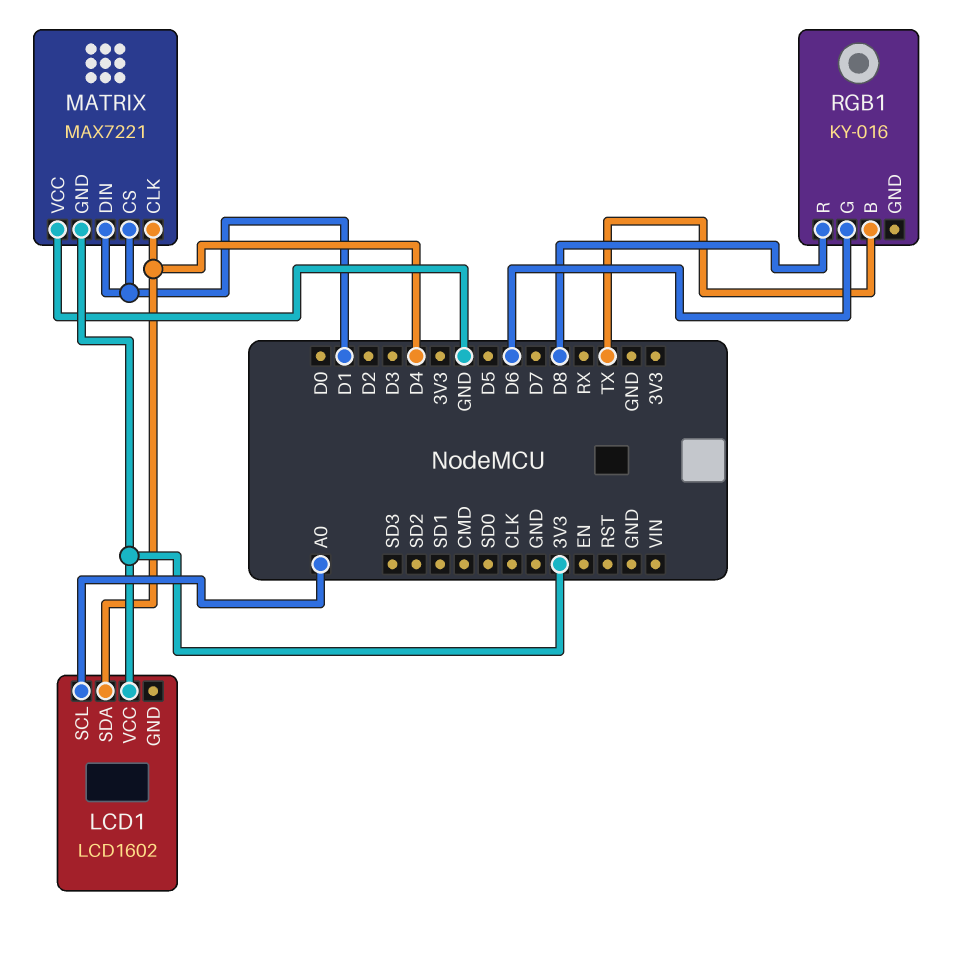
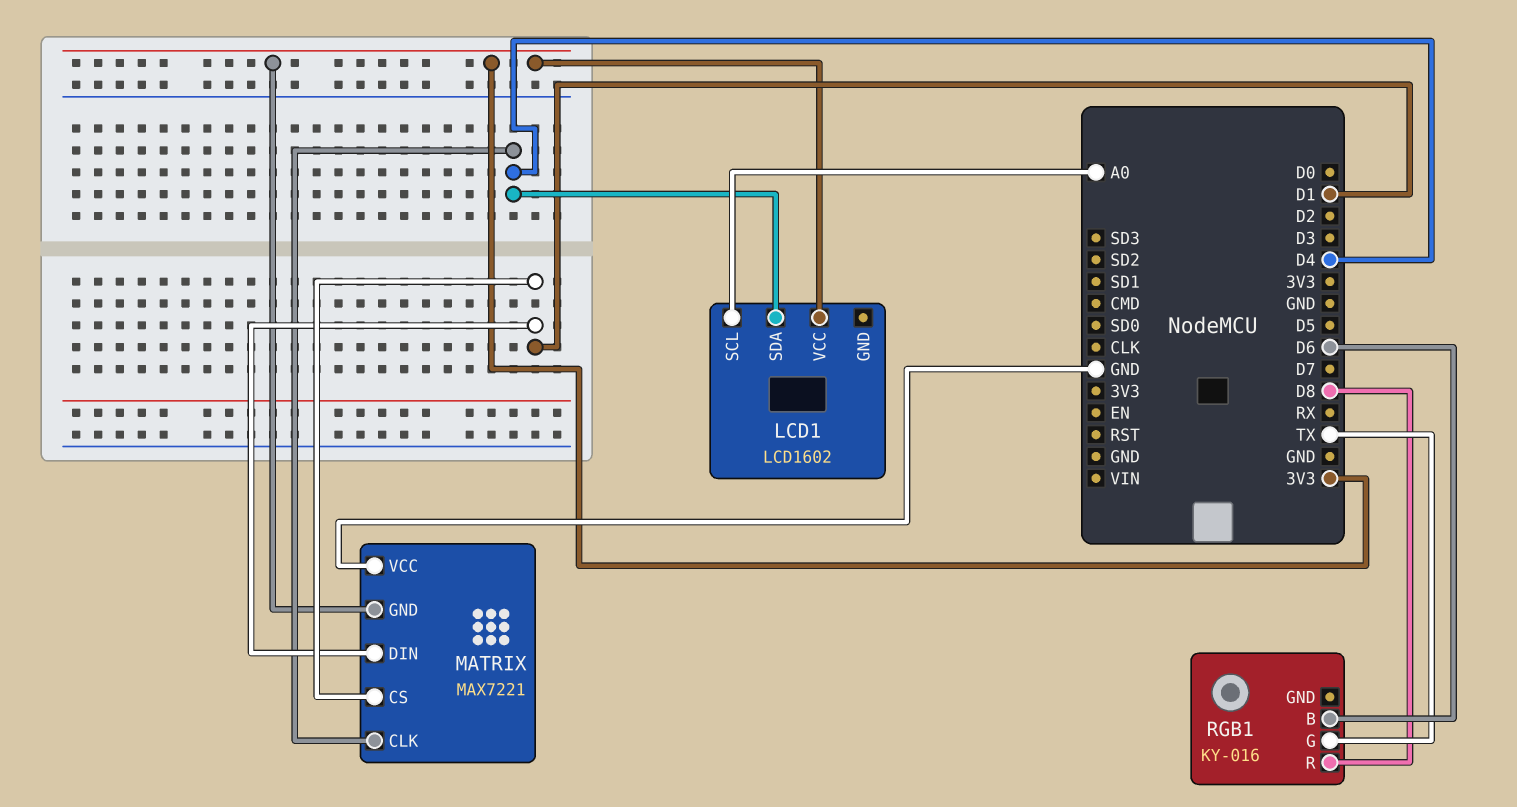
RGB1 pin B: TX -> D6
RGB1 pin G: D6 -> TX

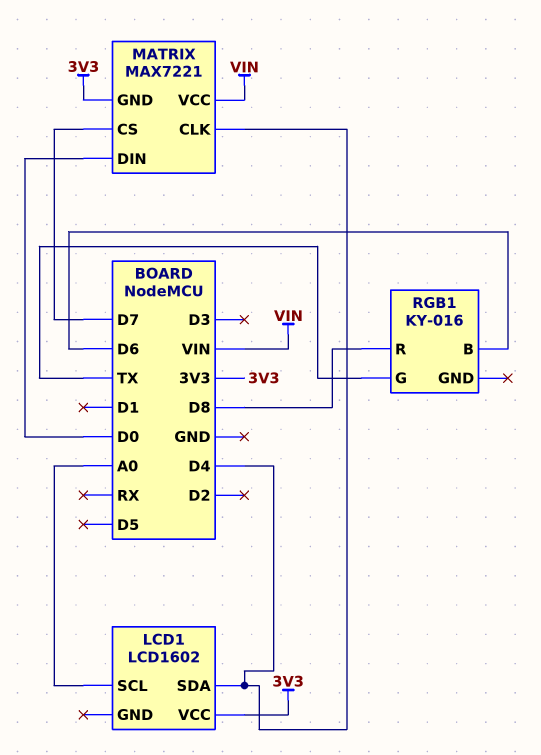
MATRIX pin CS: D1 -> D7
MATRIX pin DIN: D1 -> D0
MATRIX pin VCC: GND -> VIN

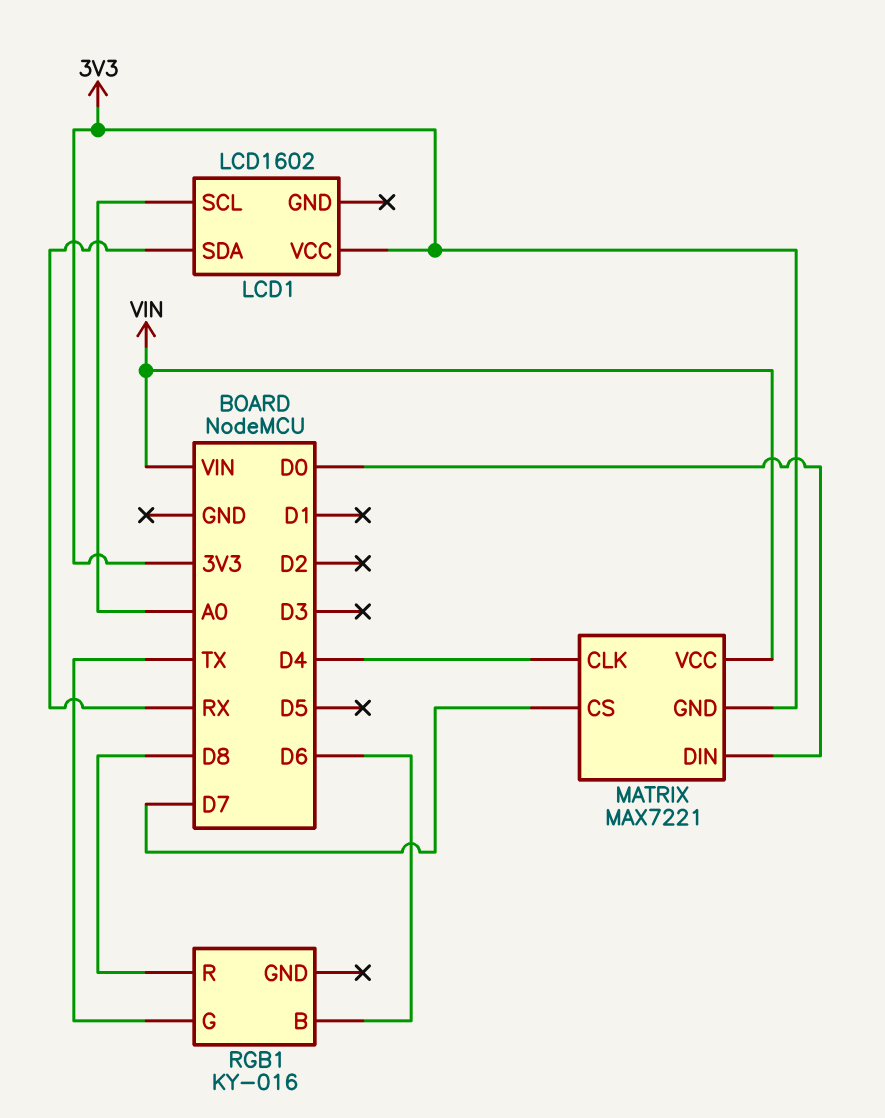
LCD1 pin SDA: D4 -> RX

